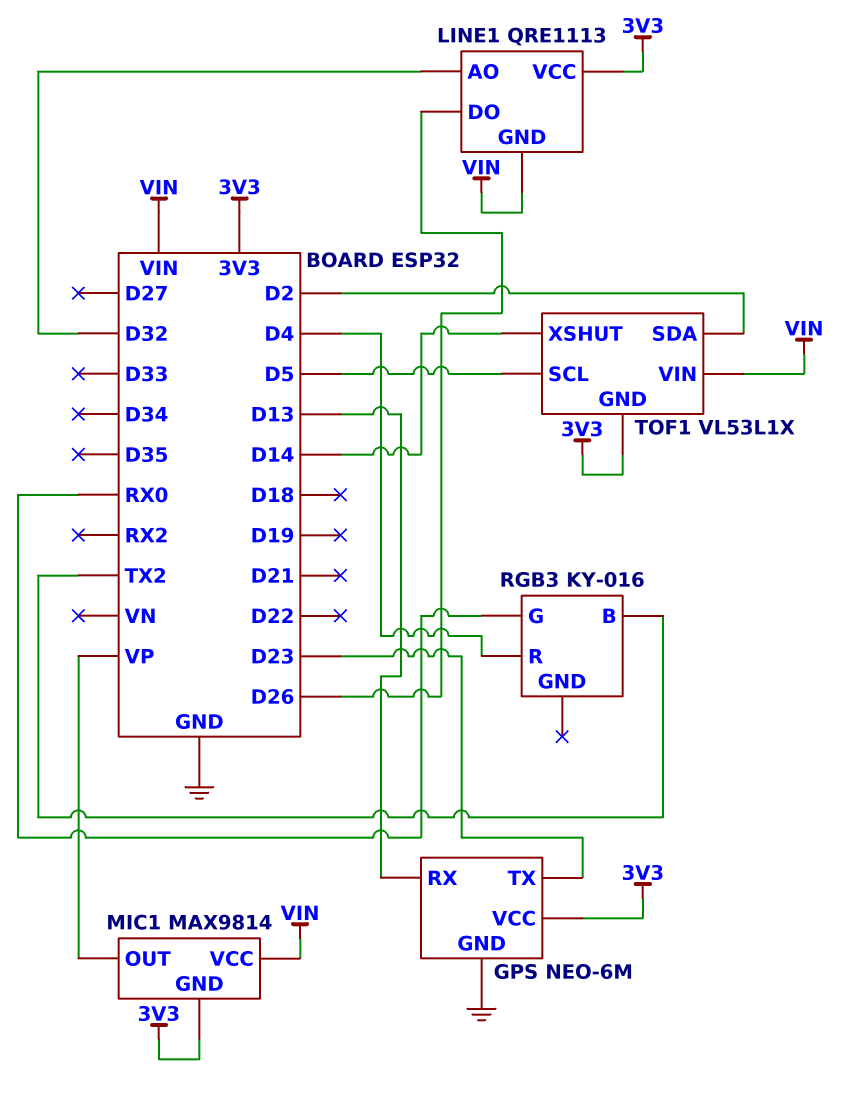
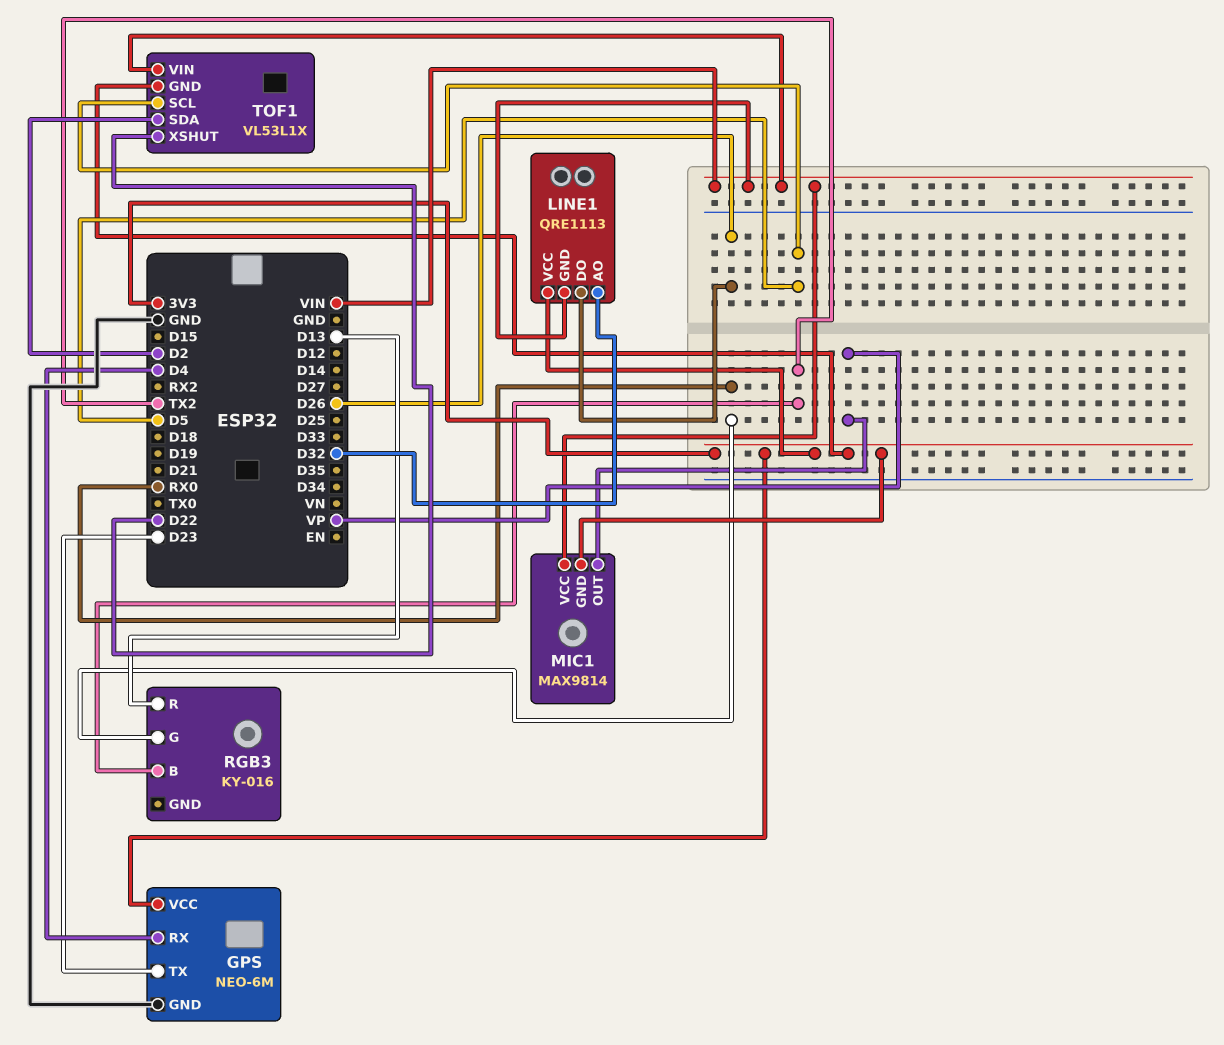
GPS pin RX: D13 -> D4
RGB3 pin R: D4 -> D13
TOF1 pin XSHUT: D14 -> D22

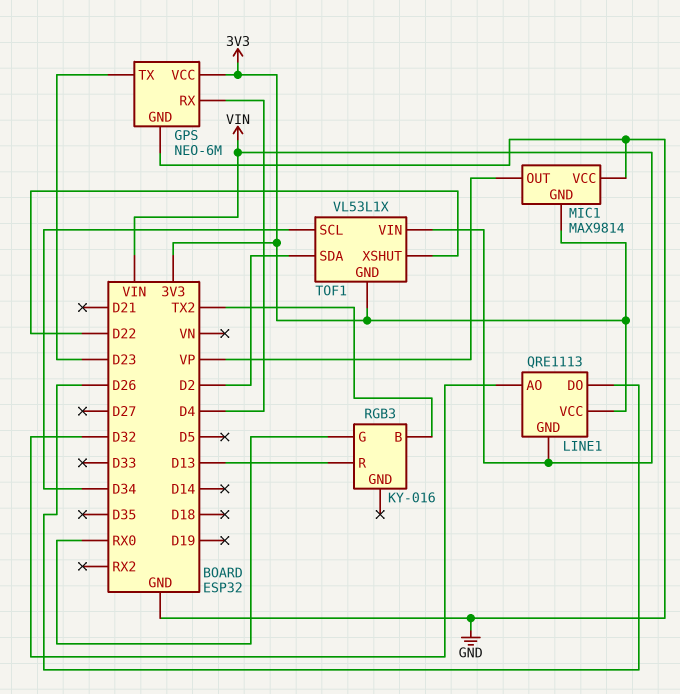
MIC1 pin VCC: VIN -> GND
TOF1 pin SCL: D5 -> D34

